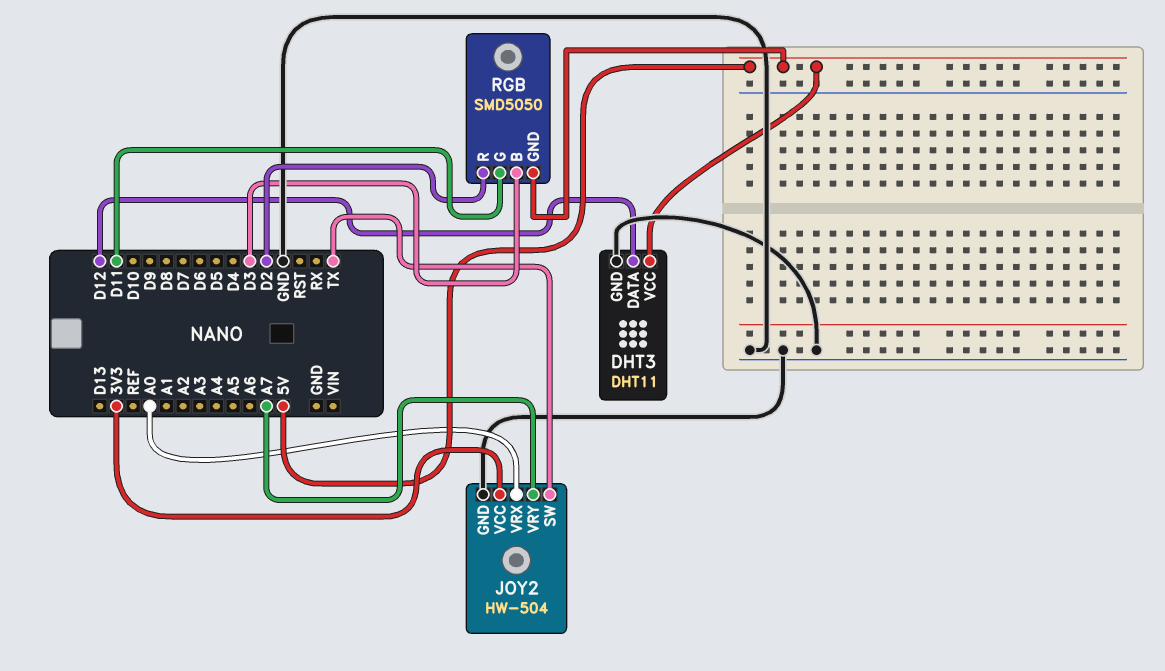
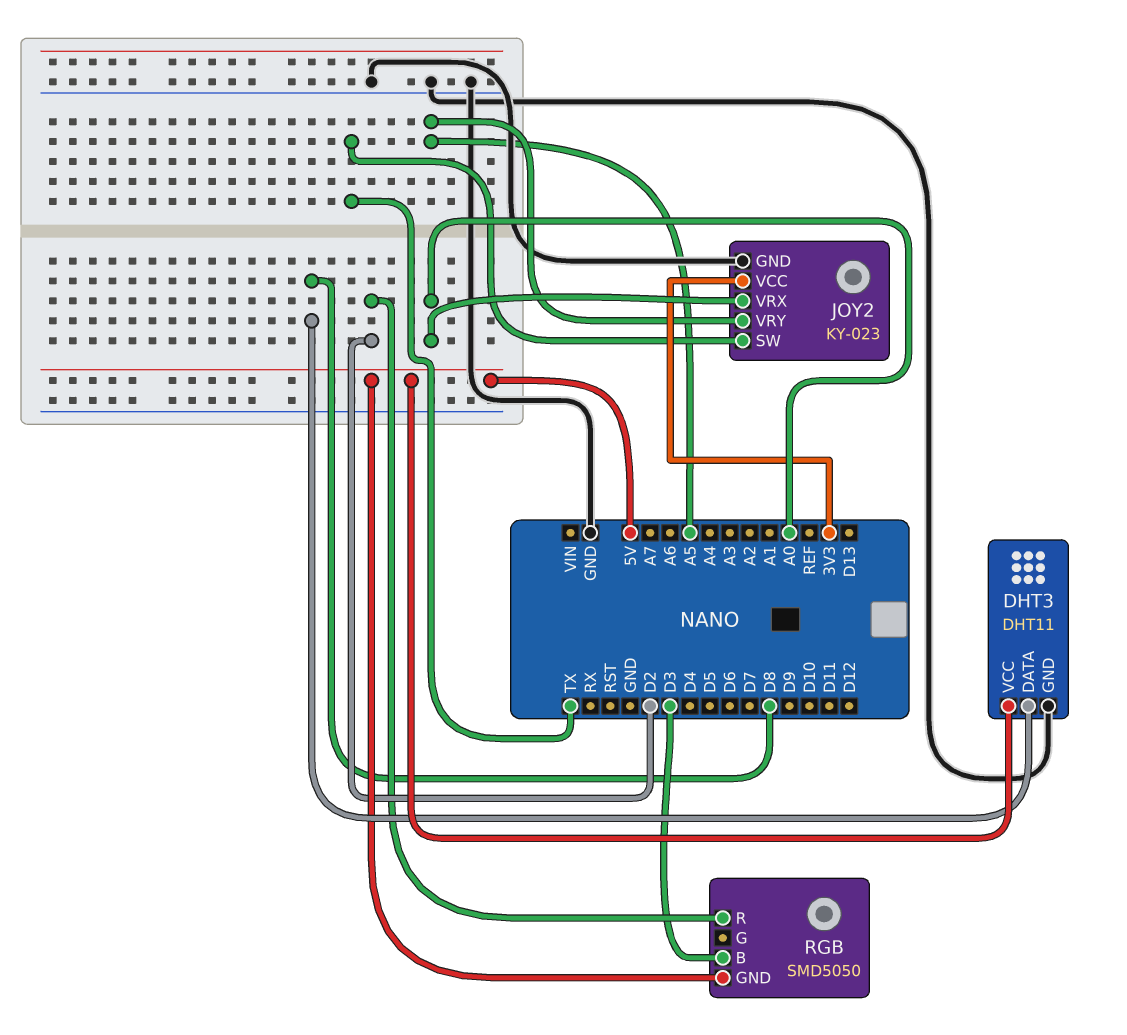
DHT3 pin DATA: D12 -> D8
JOY2: HW-504 -> KY-023
JOY2 pin VRY: A7 -> A5
RGB pin G: D11 -> none

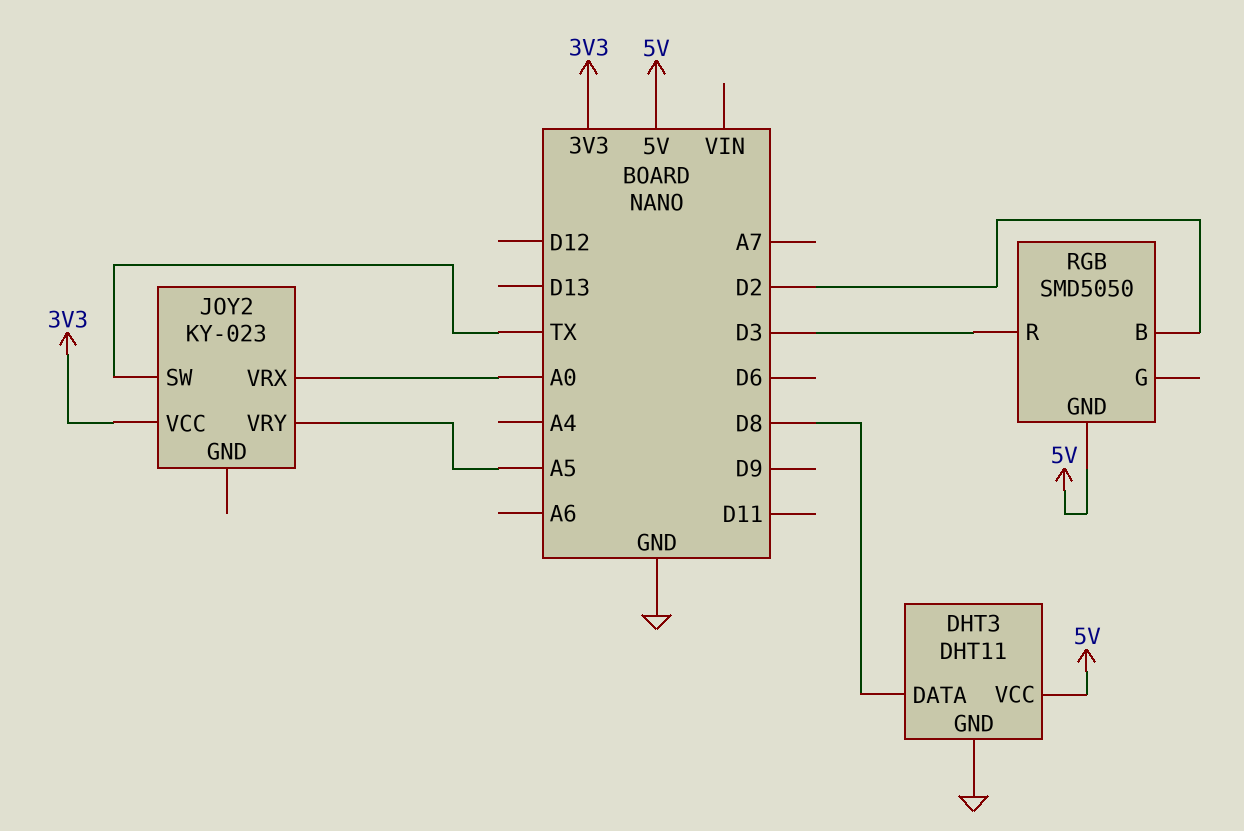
JOY2 pin GND: GND -> none
RGB pin B: D3 -> D2
RGB pin R: D2 -> D3

